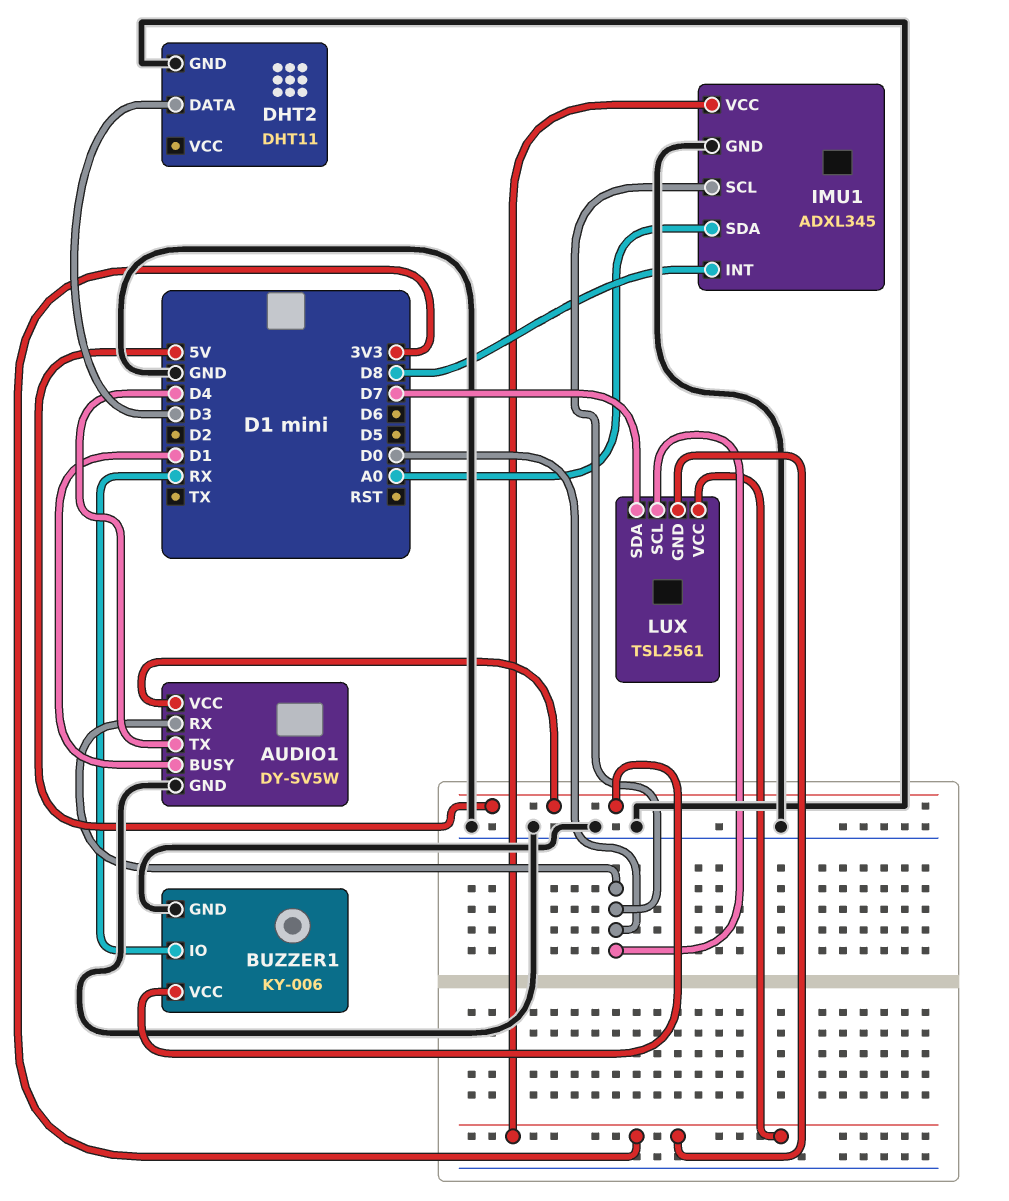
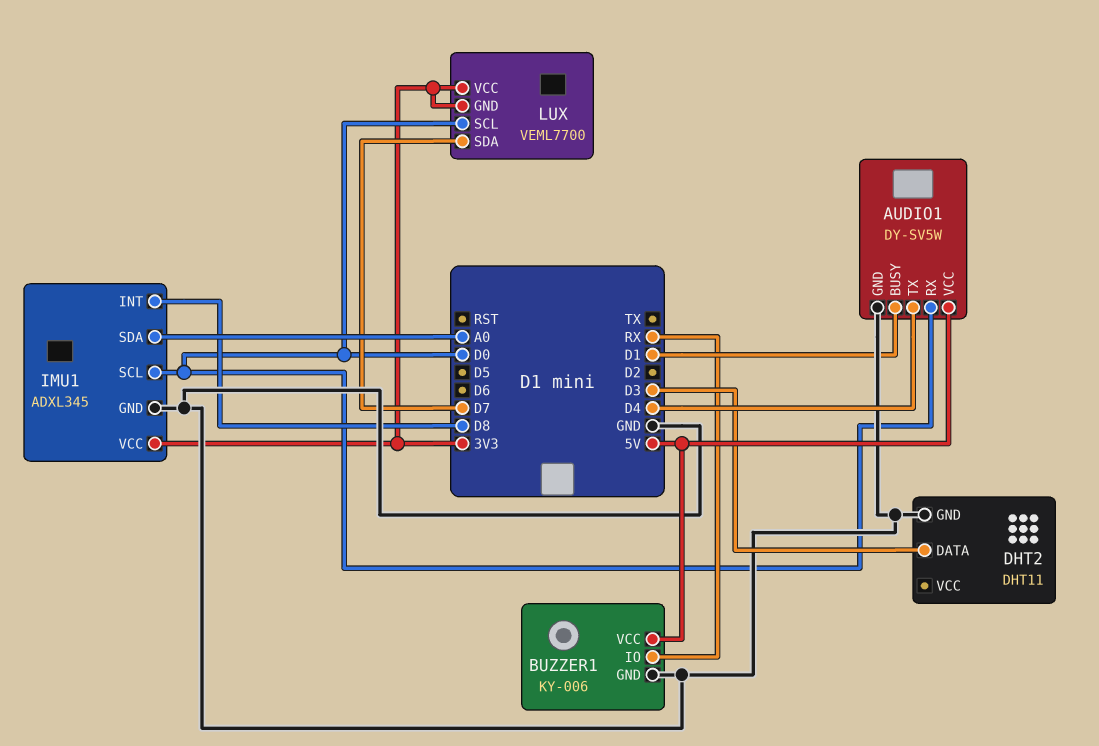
LUX: TSL2561 -> VEML7700

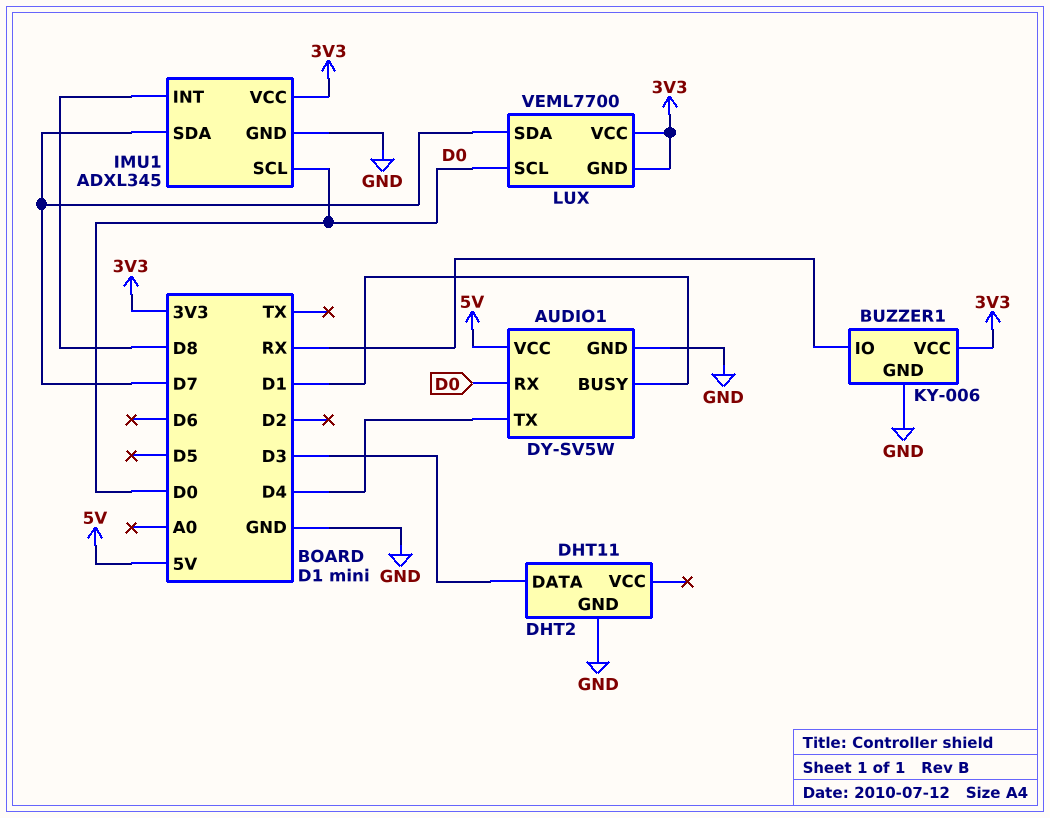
BUZZER1 pin VCC: 5V -> 3V3
IMU1 pin SDA: A0 -> D7

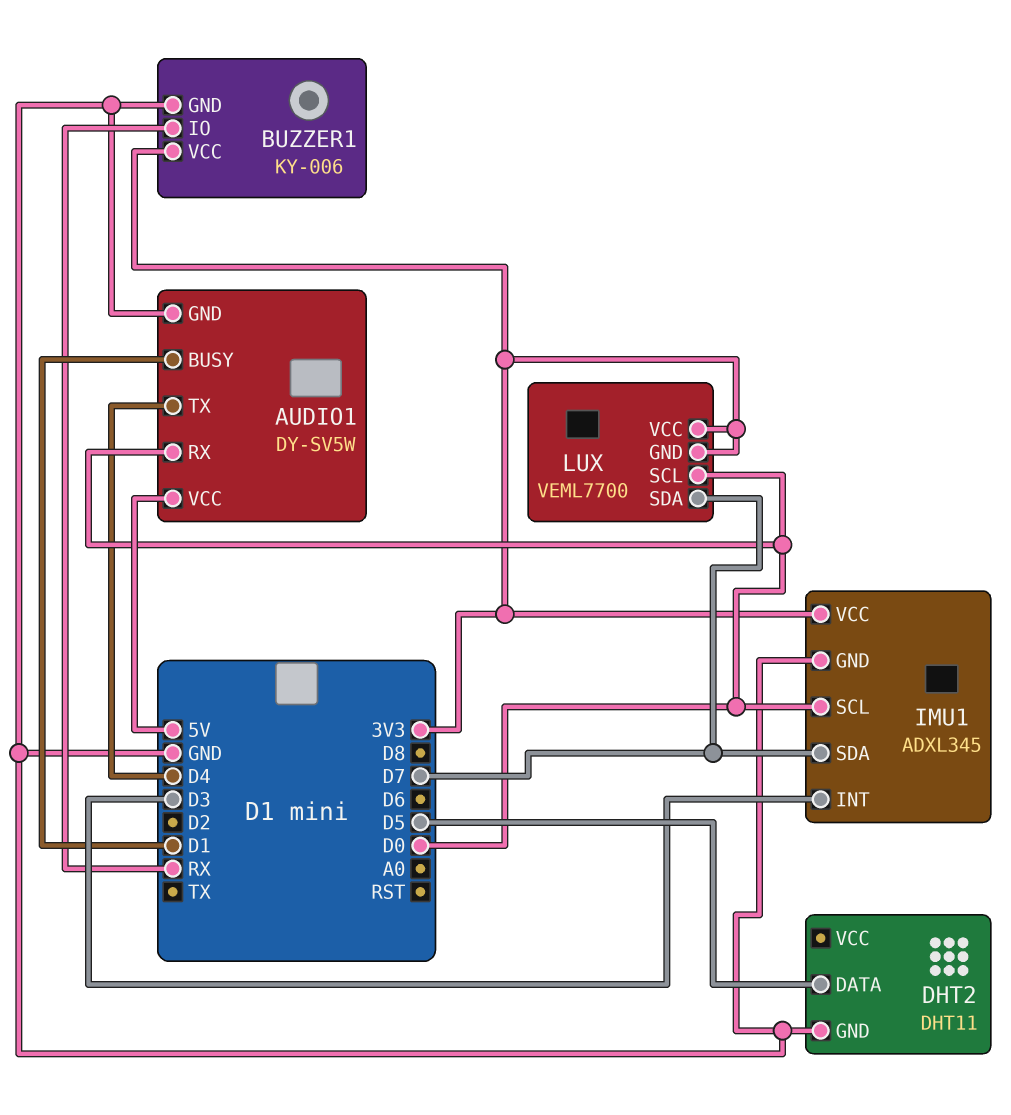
DHT2 pin DATA: D3 -> D5
IMU1 pin INT: D8 -> D3

